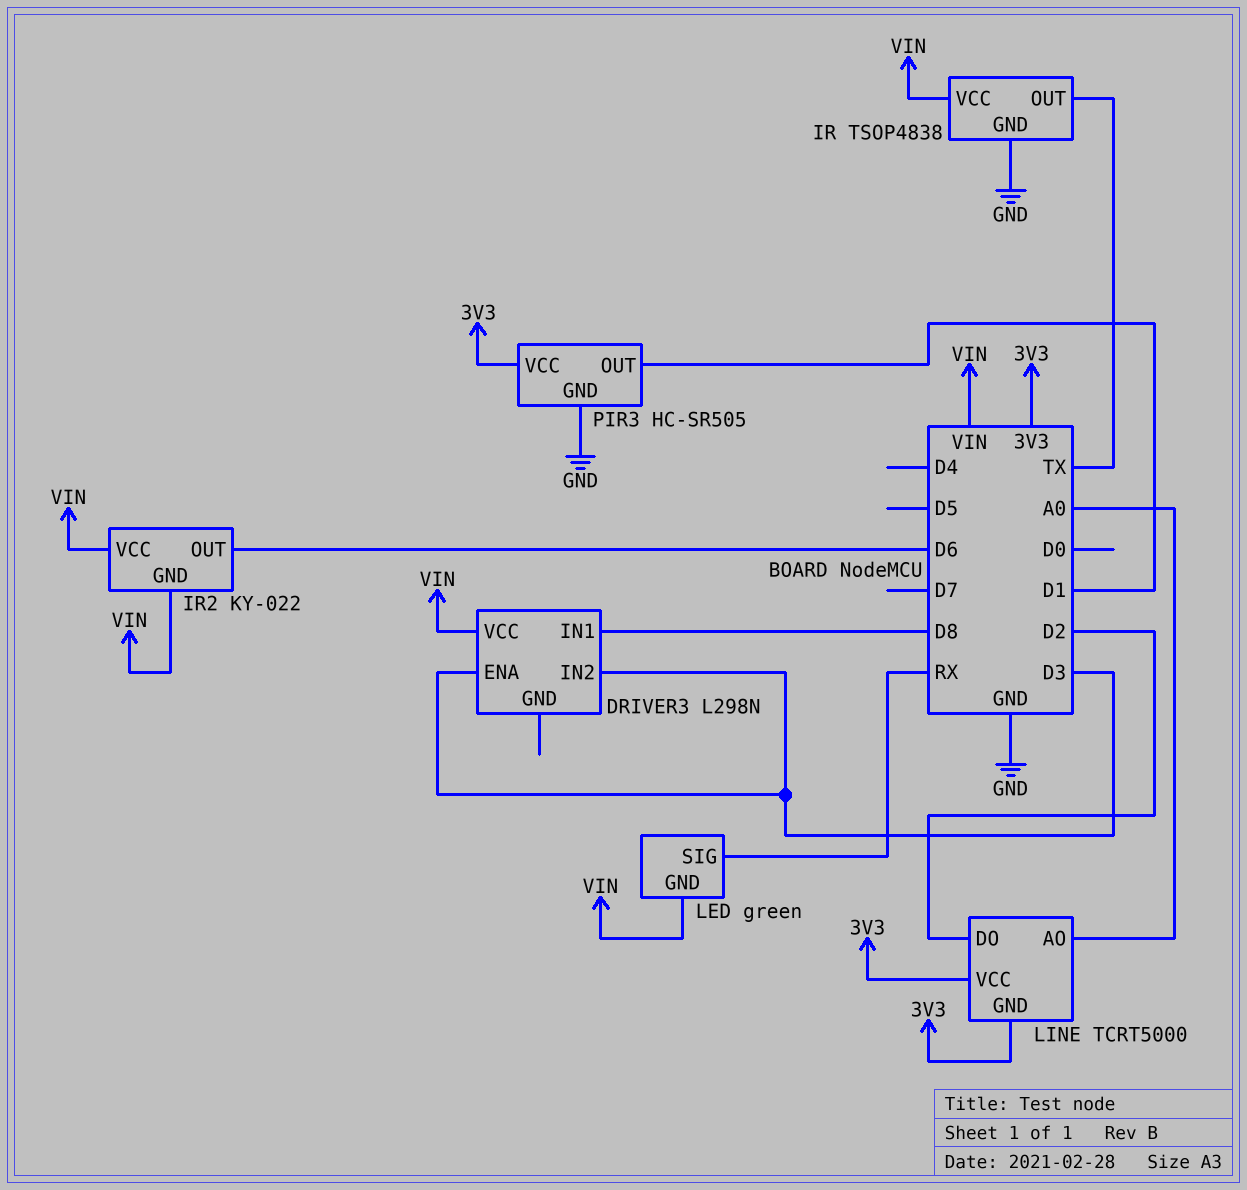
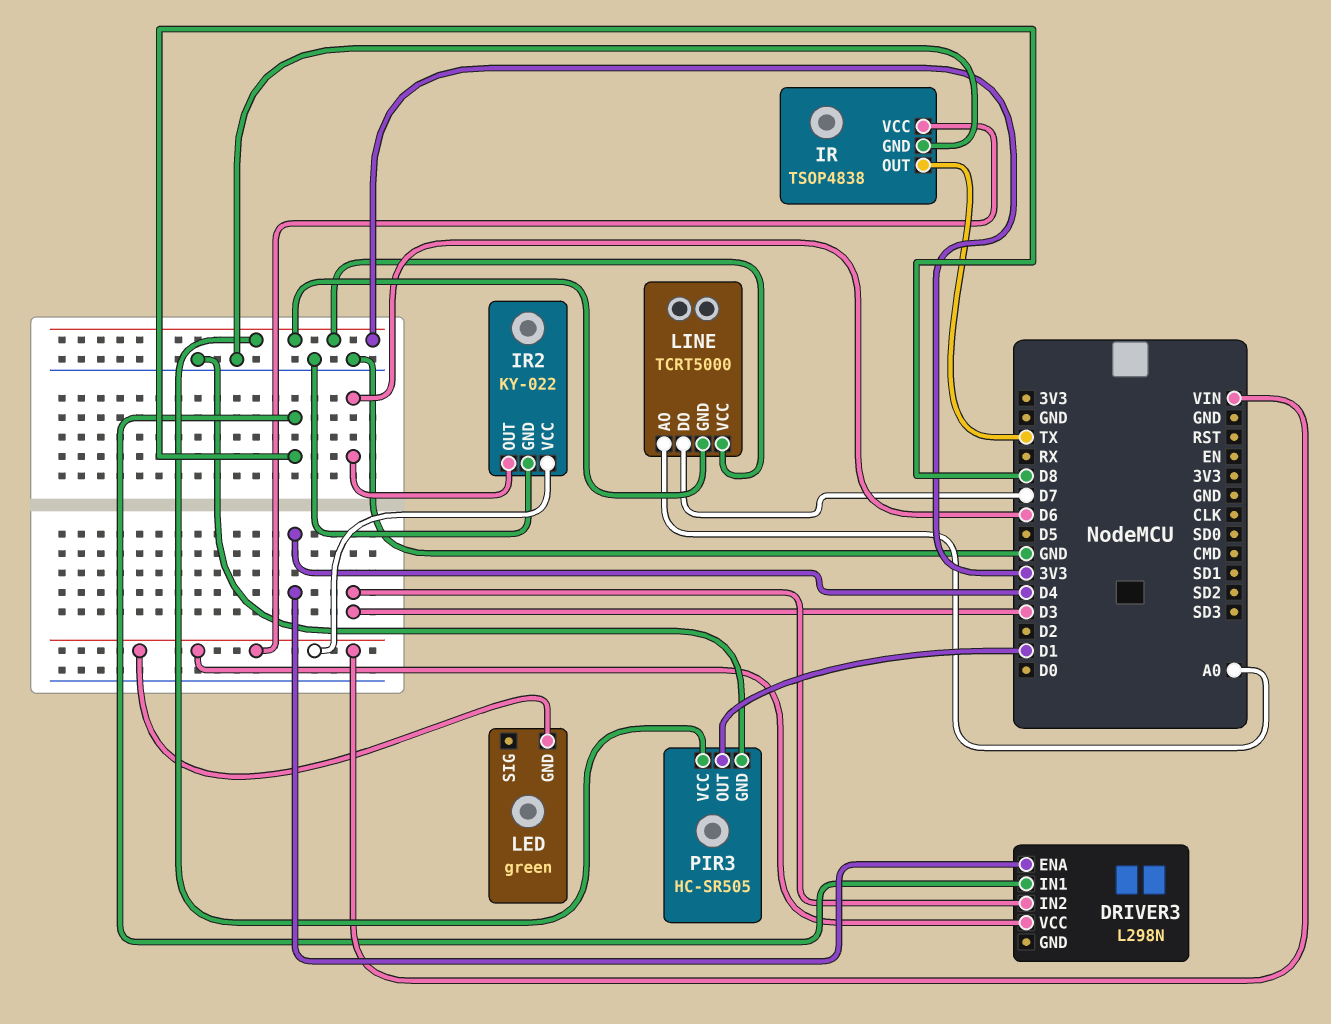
DRIVER3 pin ENA: D3 -> D4
IR2 pin GND: VIN -> GND
LED pin SIG: RX -> none
LINE pin DO: D2 -> D7

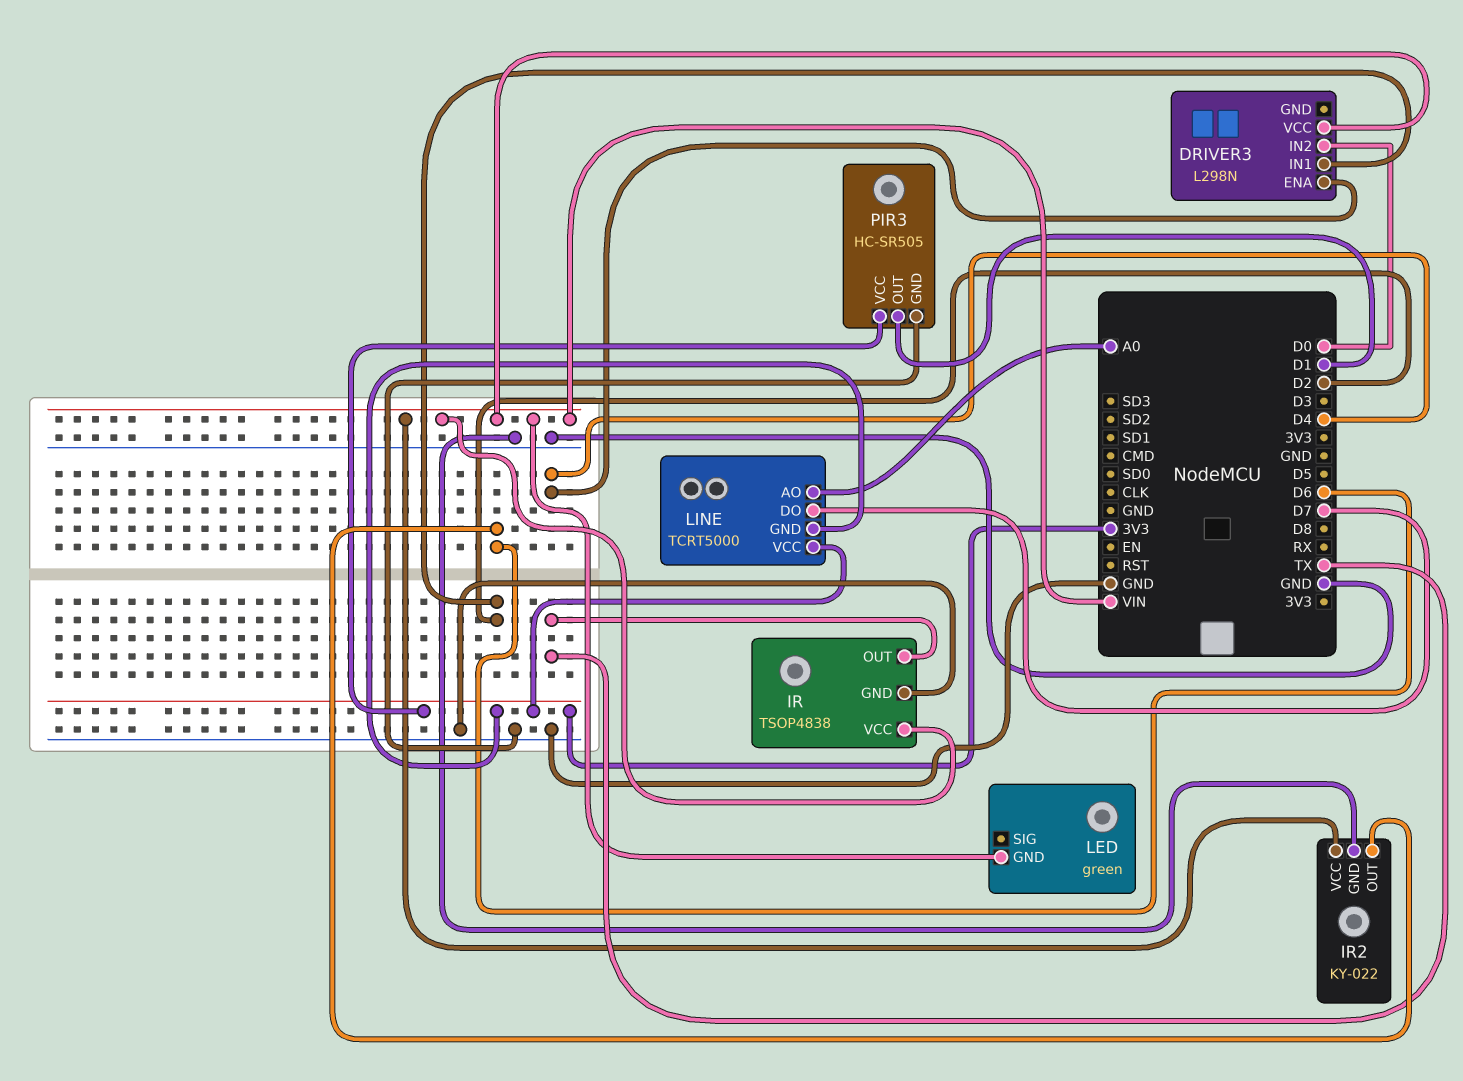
DRIVER3 pin IN1: D8 -> D2
DRIVER3 pin IN2: D3 -> D0

